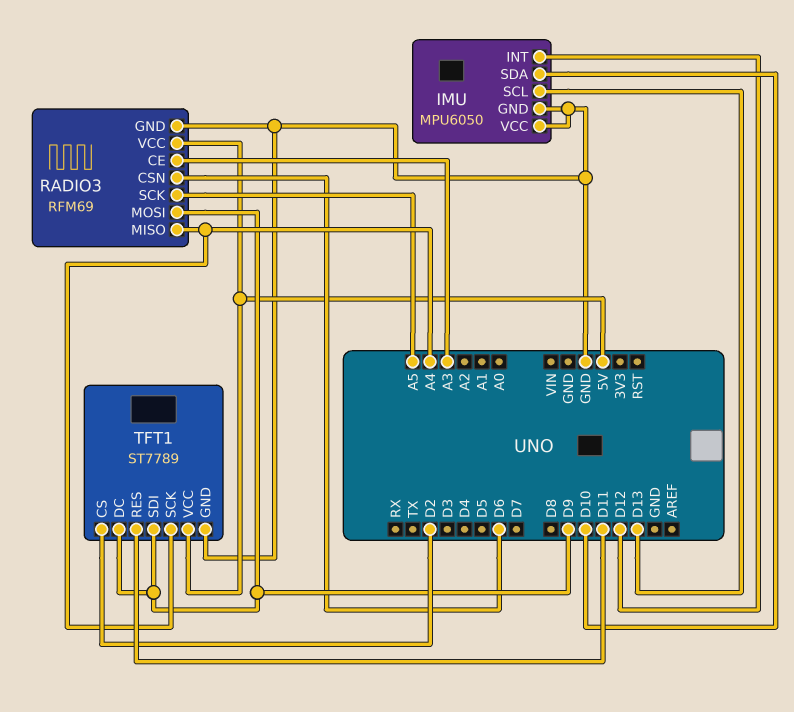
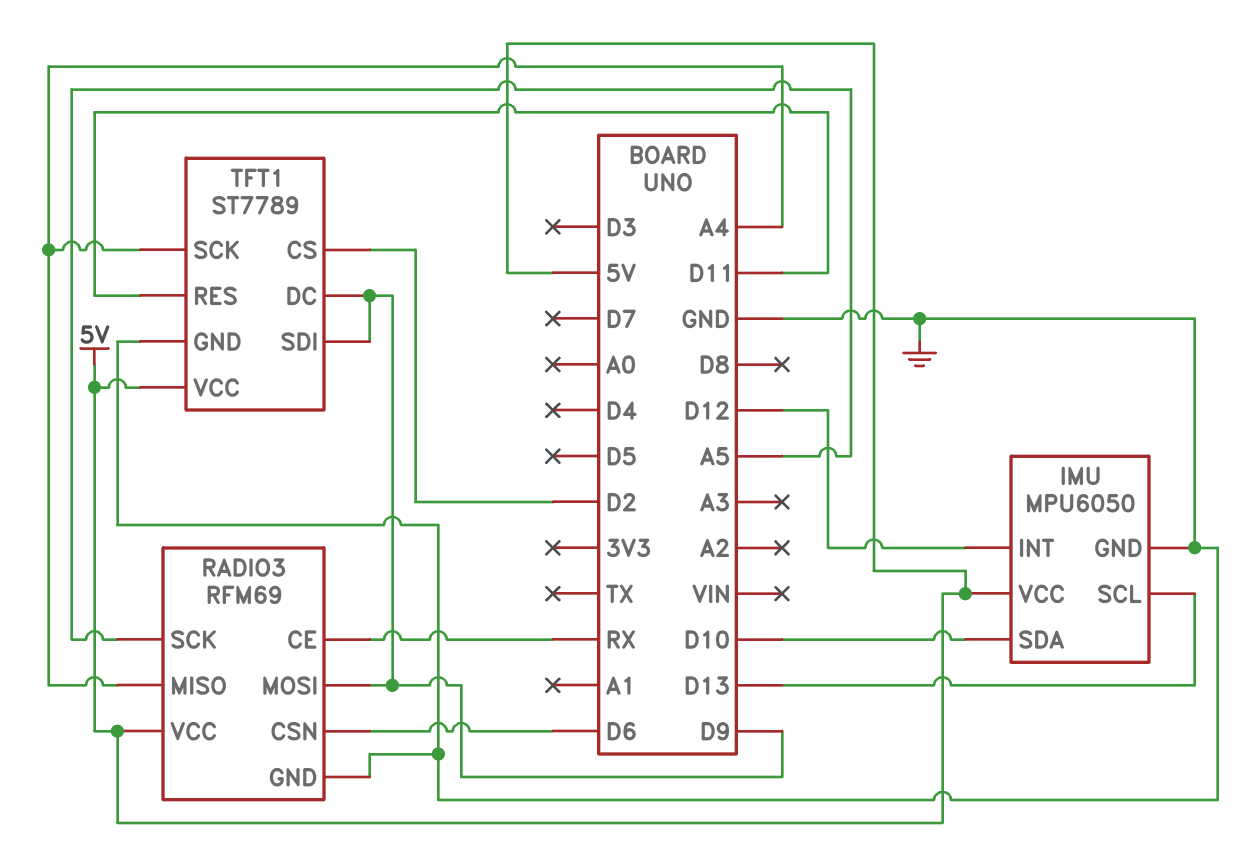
IMU pin VCC: GND -> 5V
RADIO3 pin CE: A3 -> RX

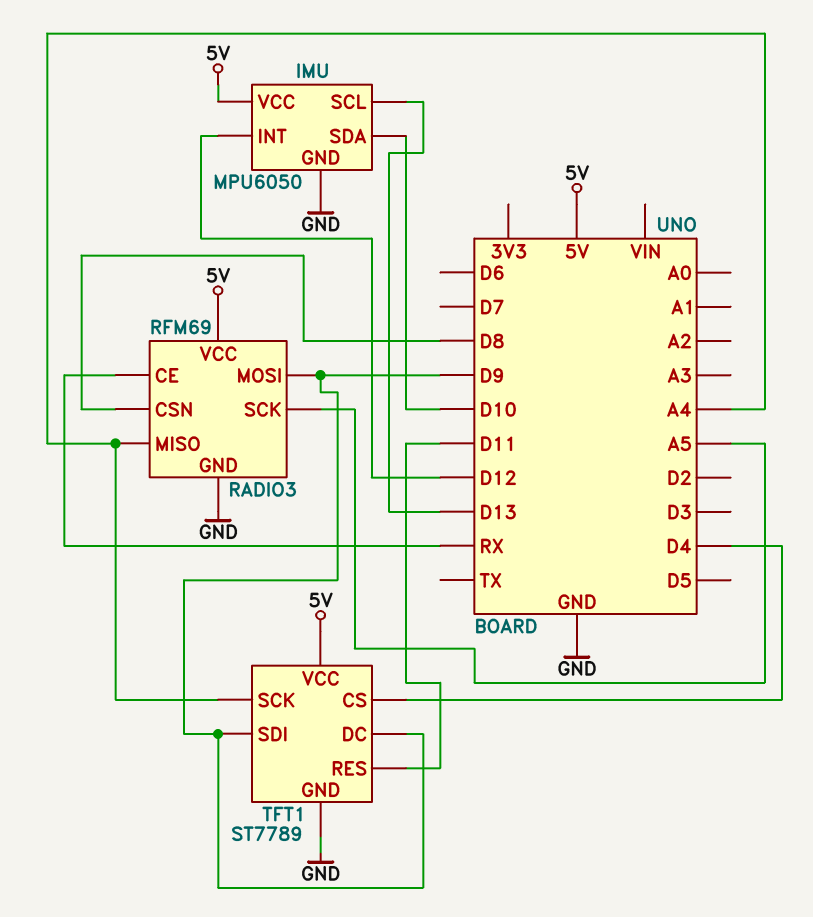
RADIO3 pin CSN: D6 -> D8
TFT1 pin CS: D2 -> D4

